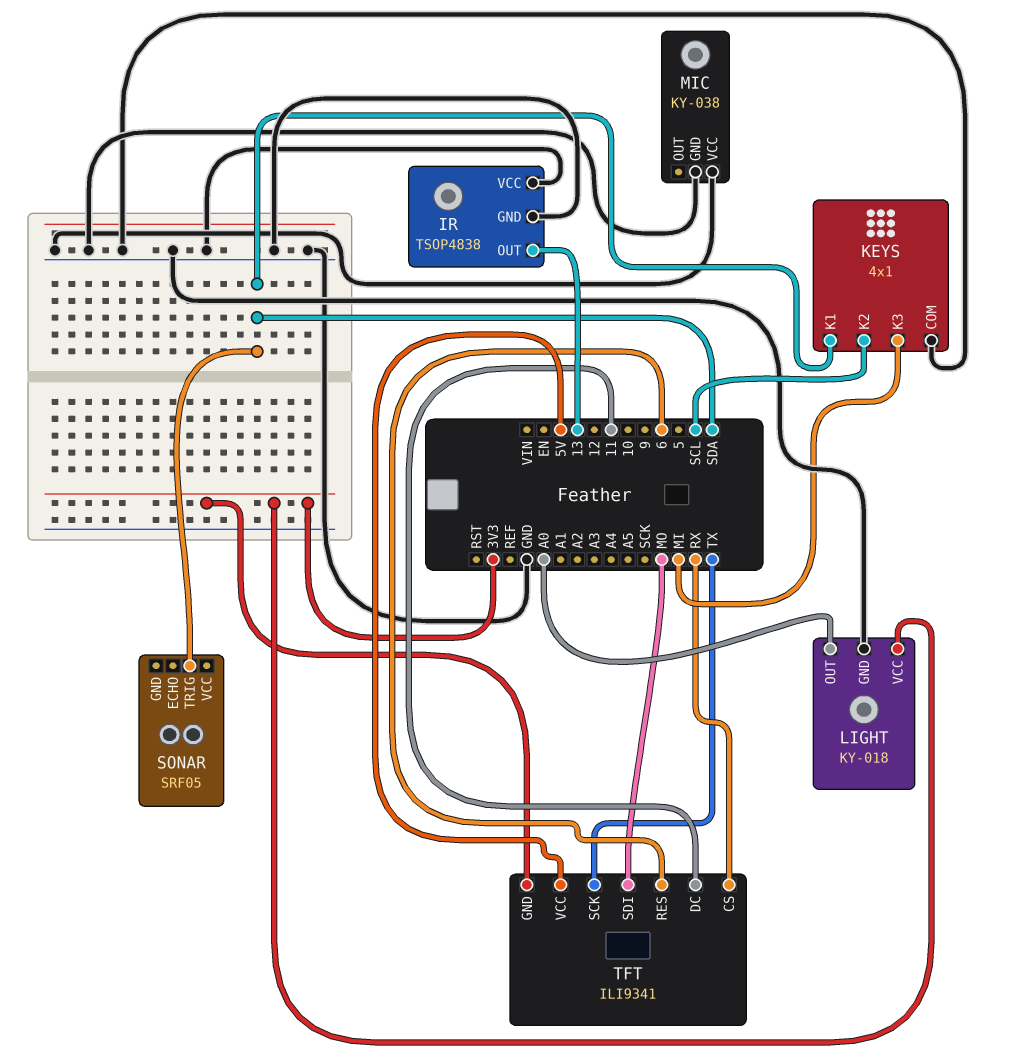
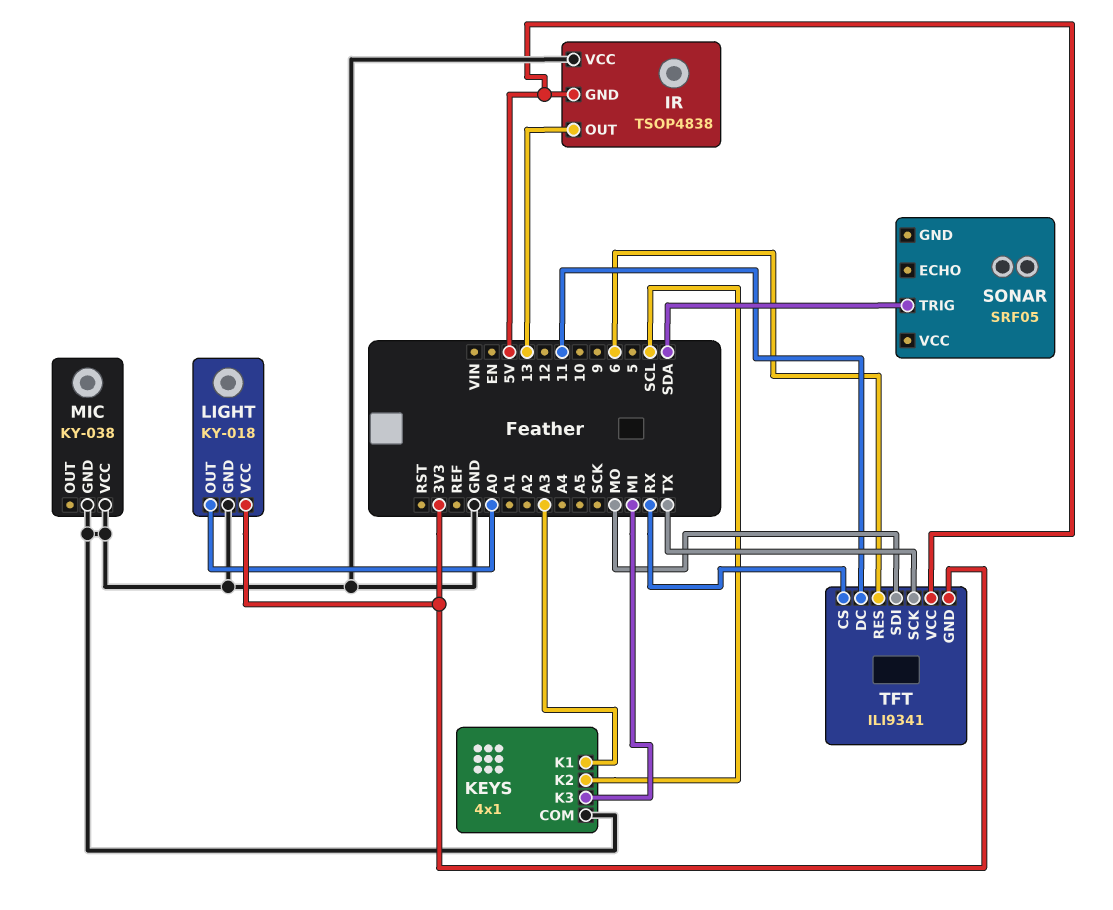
IR pin GND: GND -> 5V
KEYS pin K1: SDA -> A3

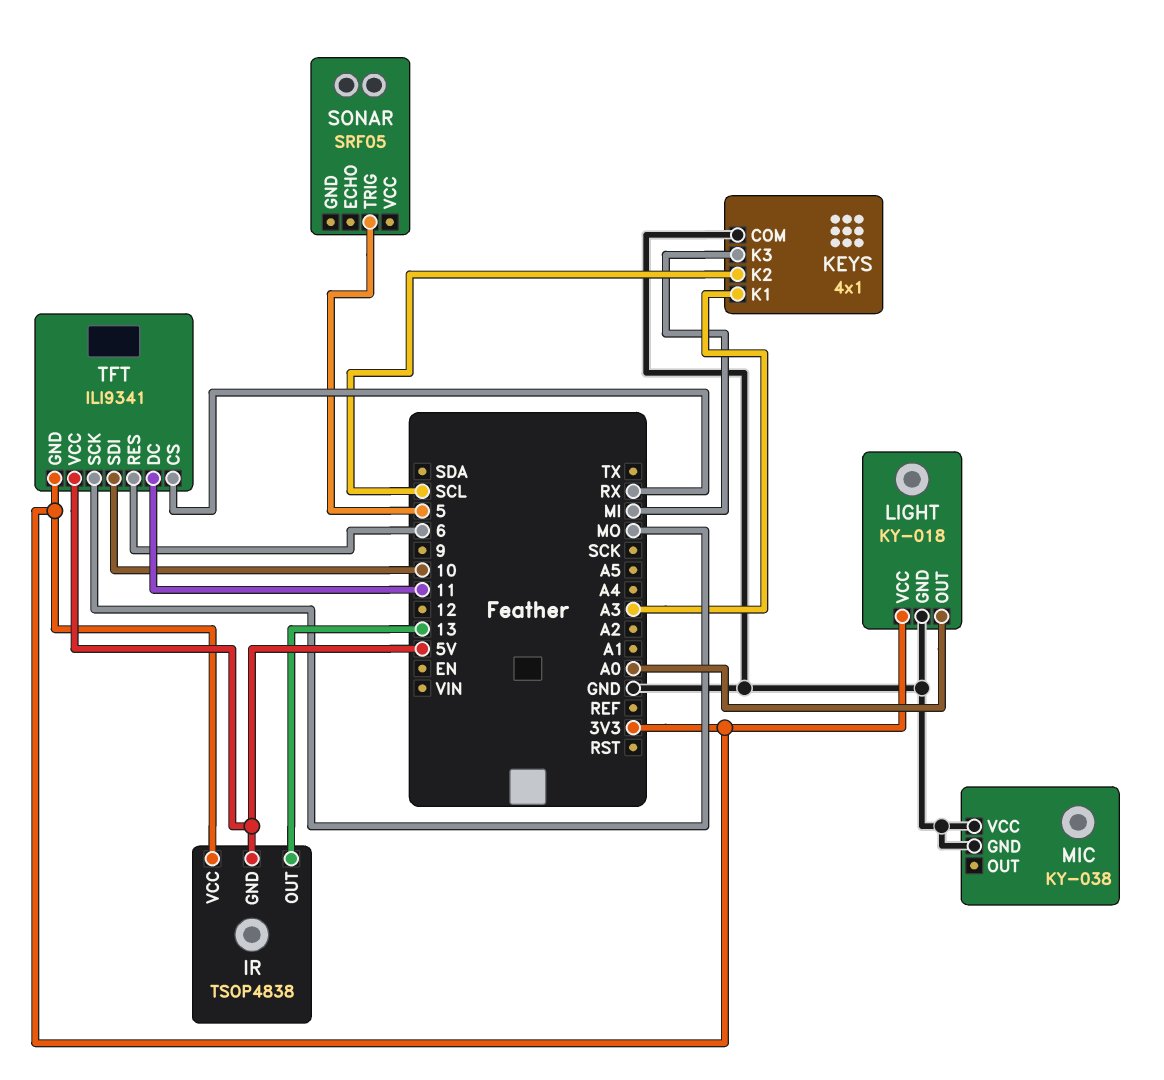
IR pin VCC: GND -> 3V3
SONAR pin TRIG: SDA -> 5
TFT pin SCK: TX -> MO
TFT pin SDI: MO -> 10

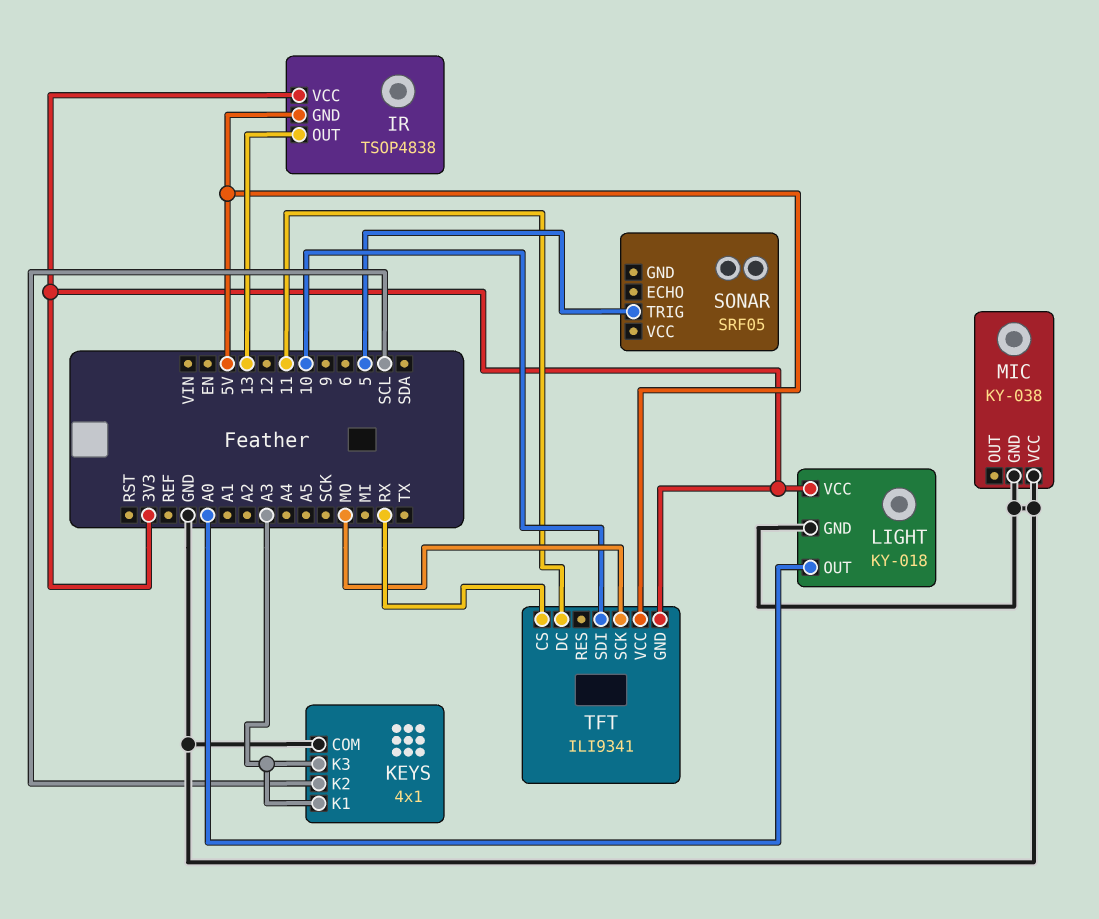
KEYS pin K3: MI -> A3
TFT pin RES: 6 -> none

